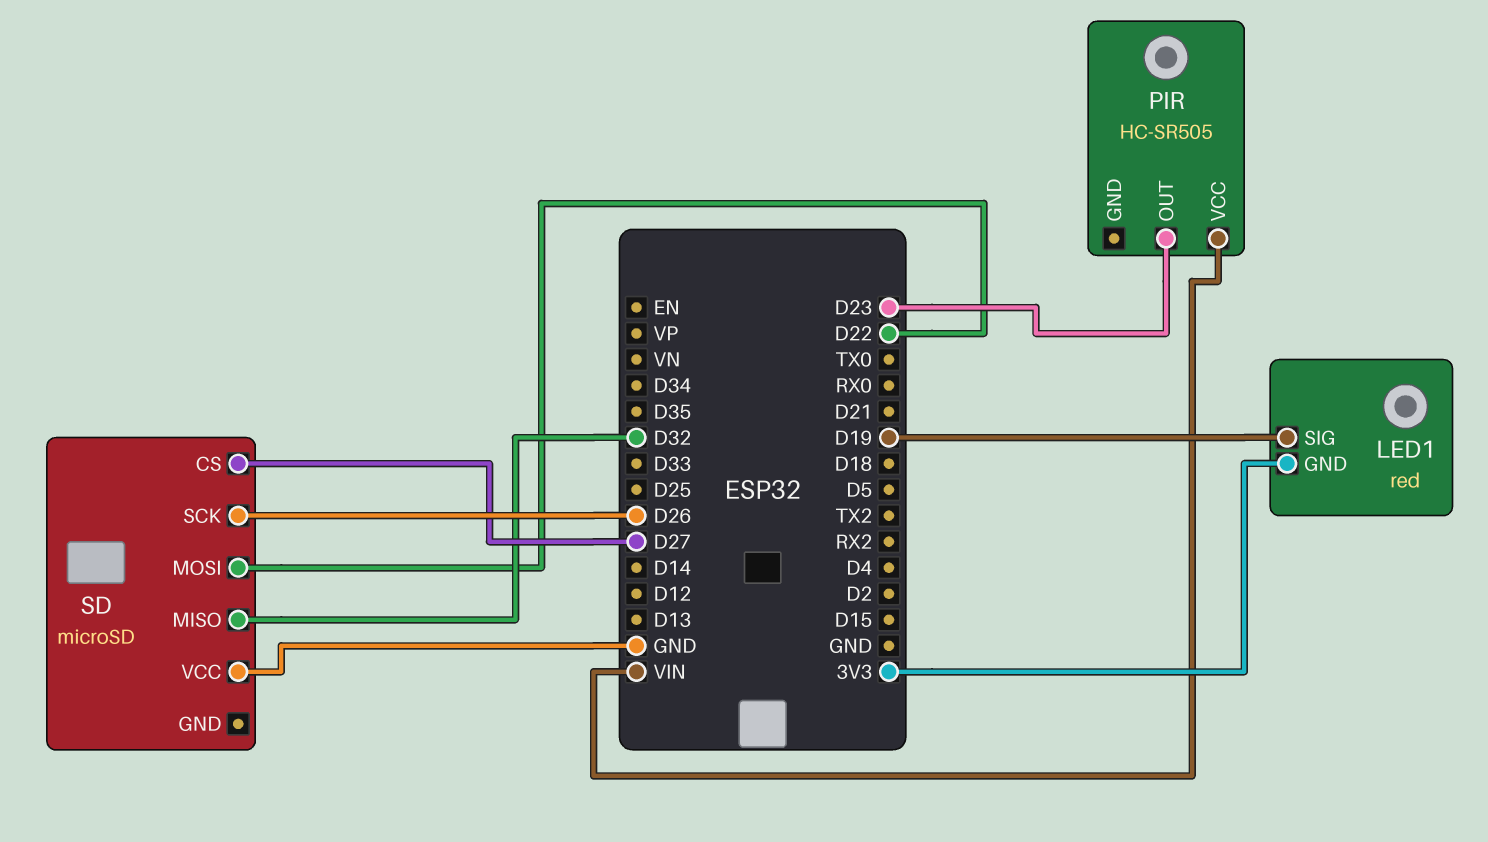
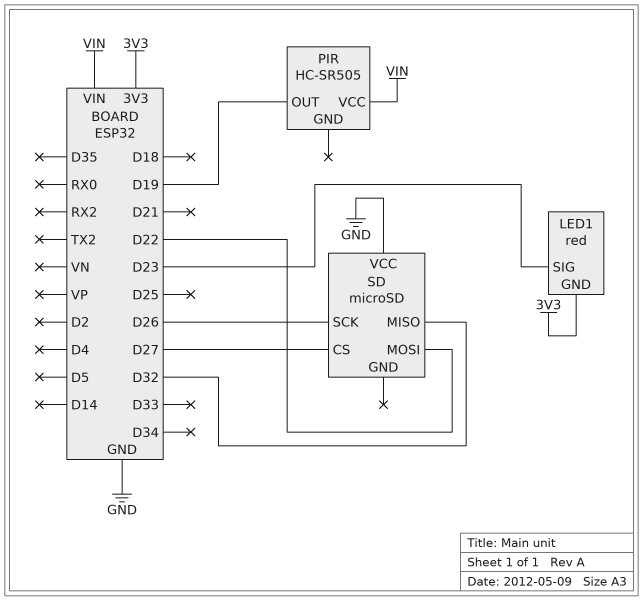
LED1 pin SIG: D19 -> D23
PIR pin OUT: D23 -> D19

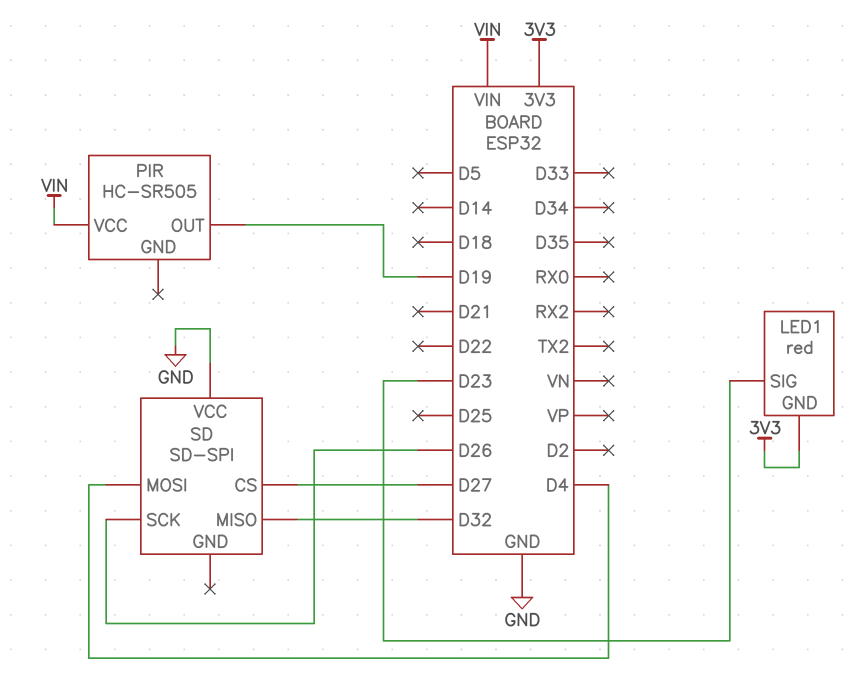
SD: microSD -> SD-SPI
SD pin MOSI: D22 -> D4

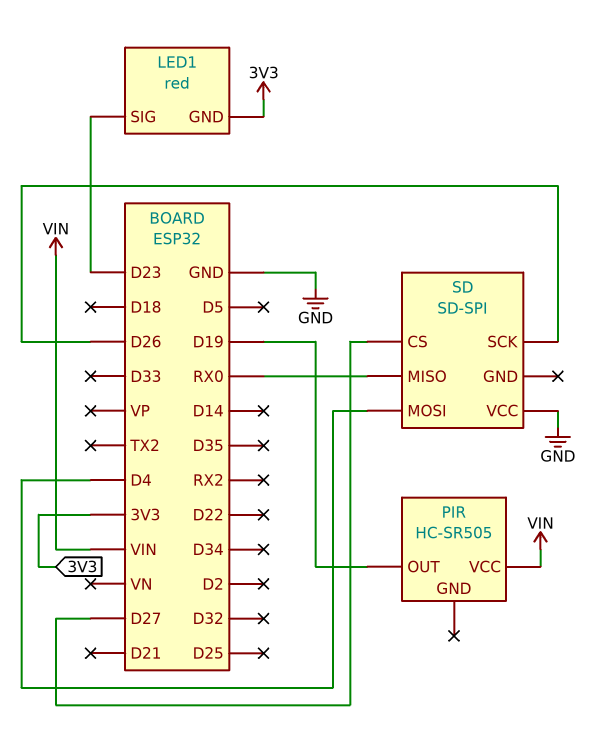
SD pin MISO: D32 -> RX0

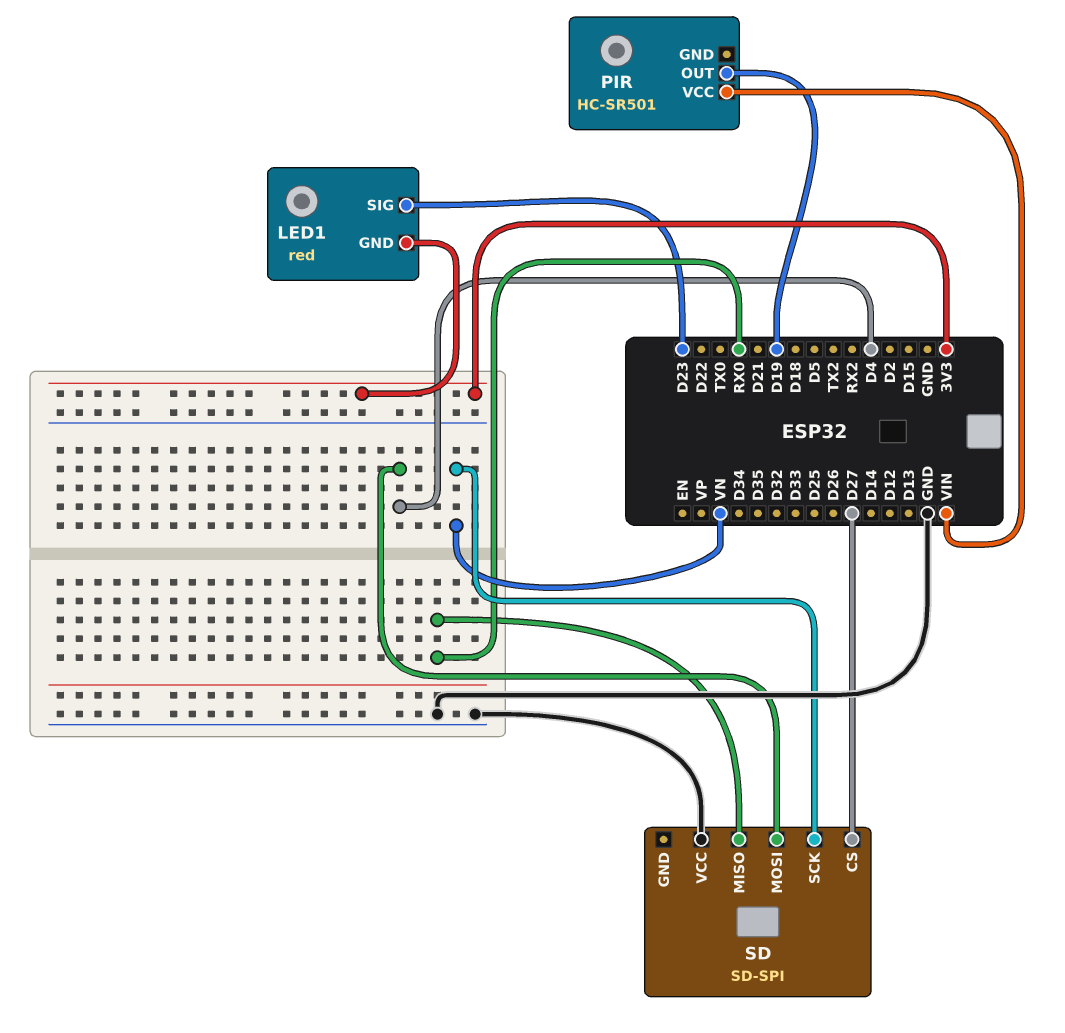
PIR: HC-SR505 -> HC-SR501
SD pin SCK: D26 -> VN

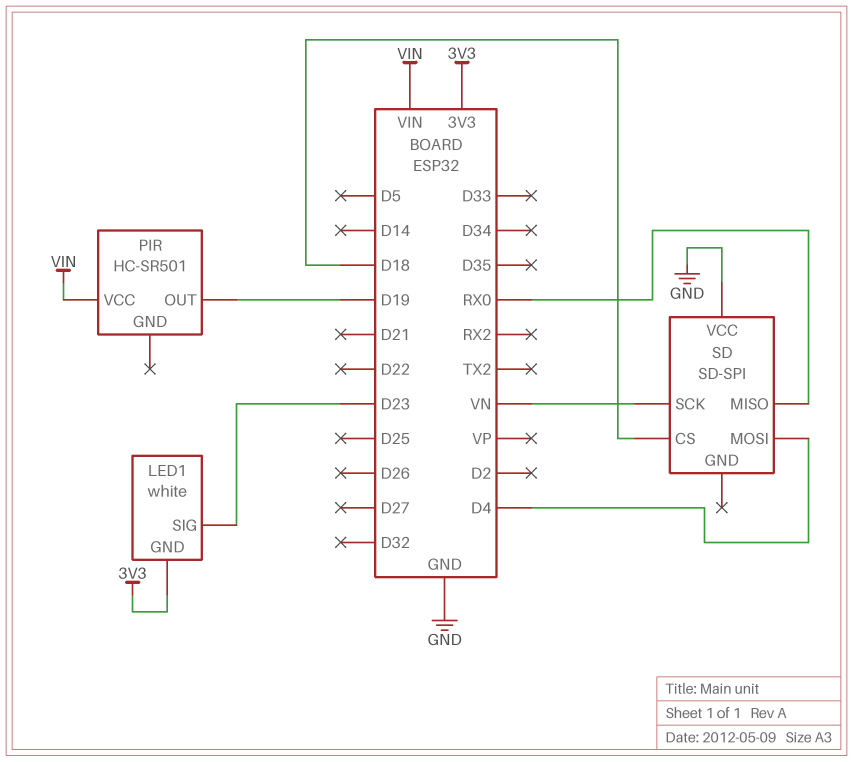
LED1: red -> white
SD pin CS: D27 -> D18

